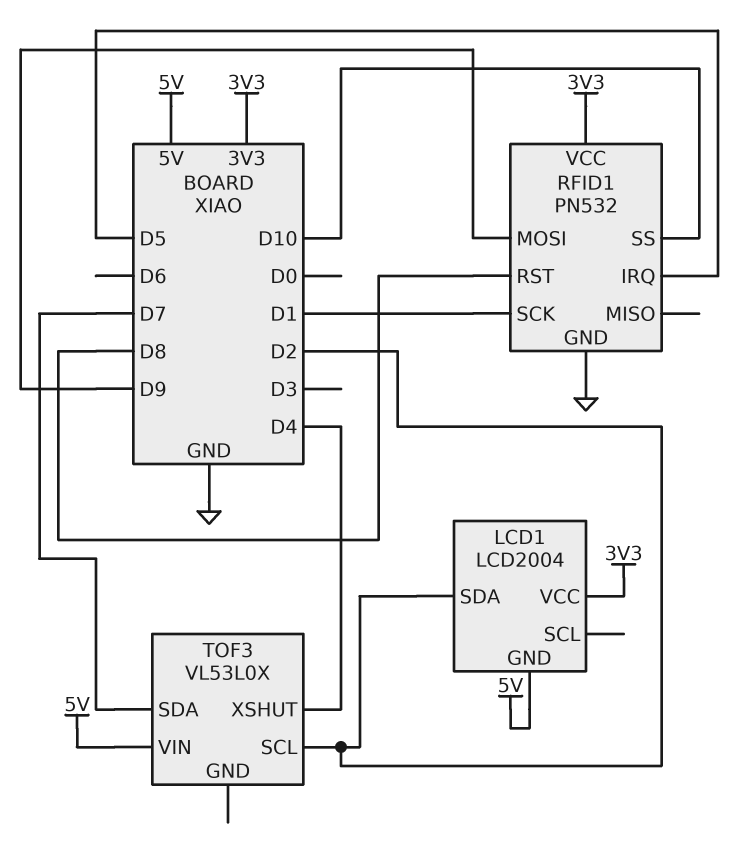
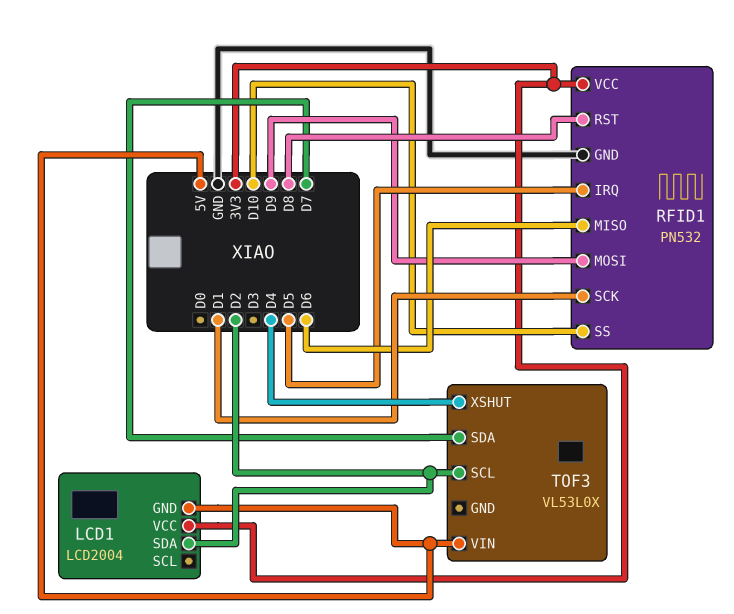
RFID1 pin MISO: none -> D6

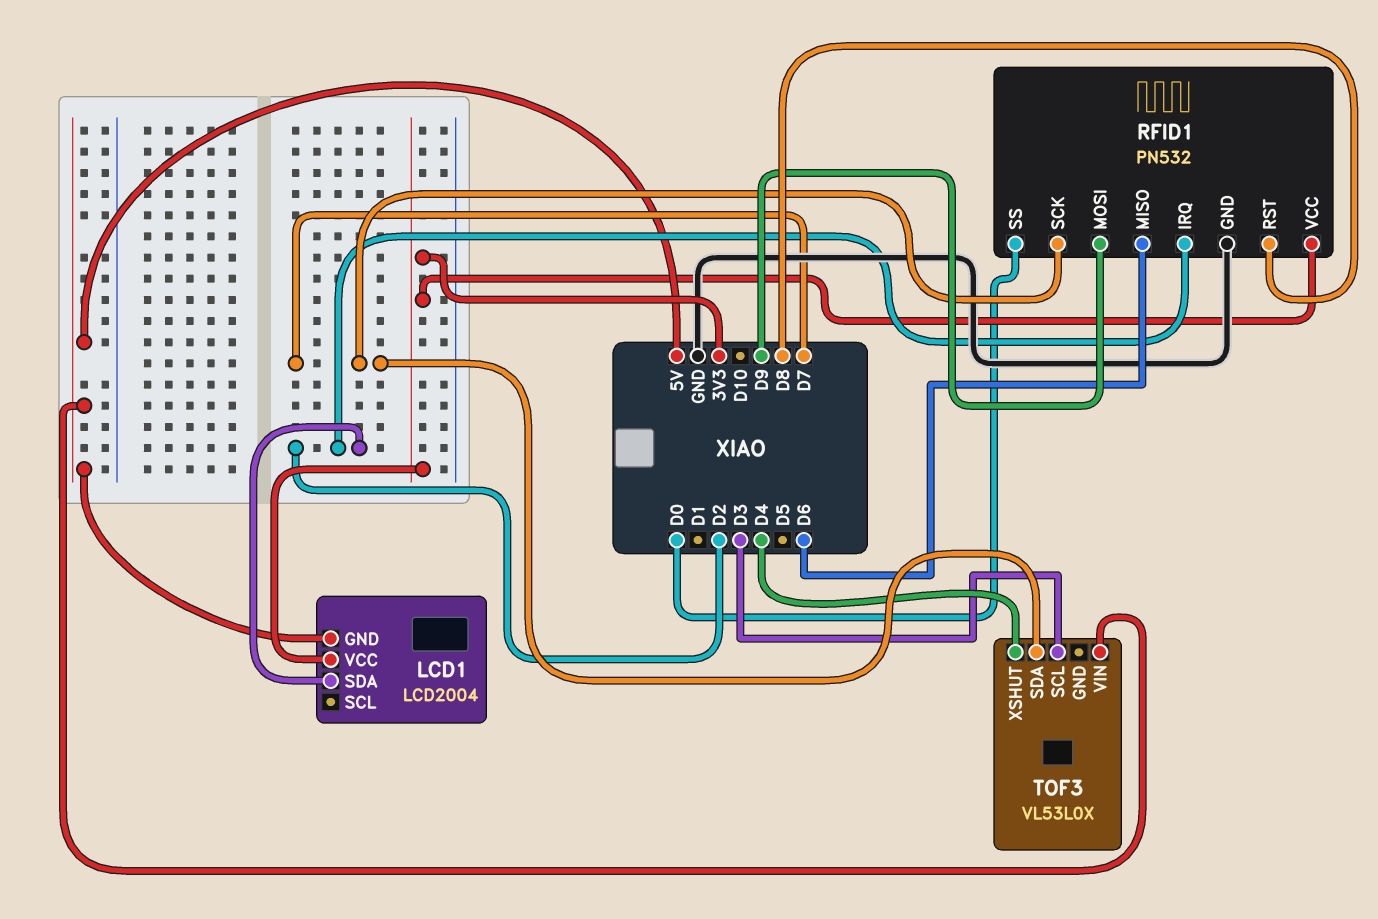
RFID1 pin IRQ: D5 -> D2
RFID1 pin SCK: D1 -> D7
RFID1 pin SS: D10 -> D0
TOF3 pin SCL: D2 -> D3

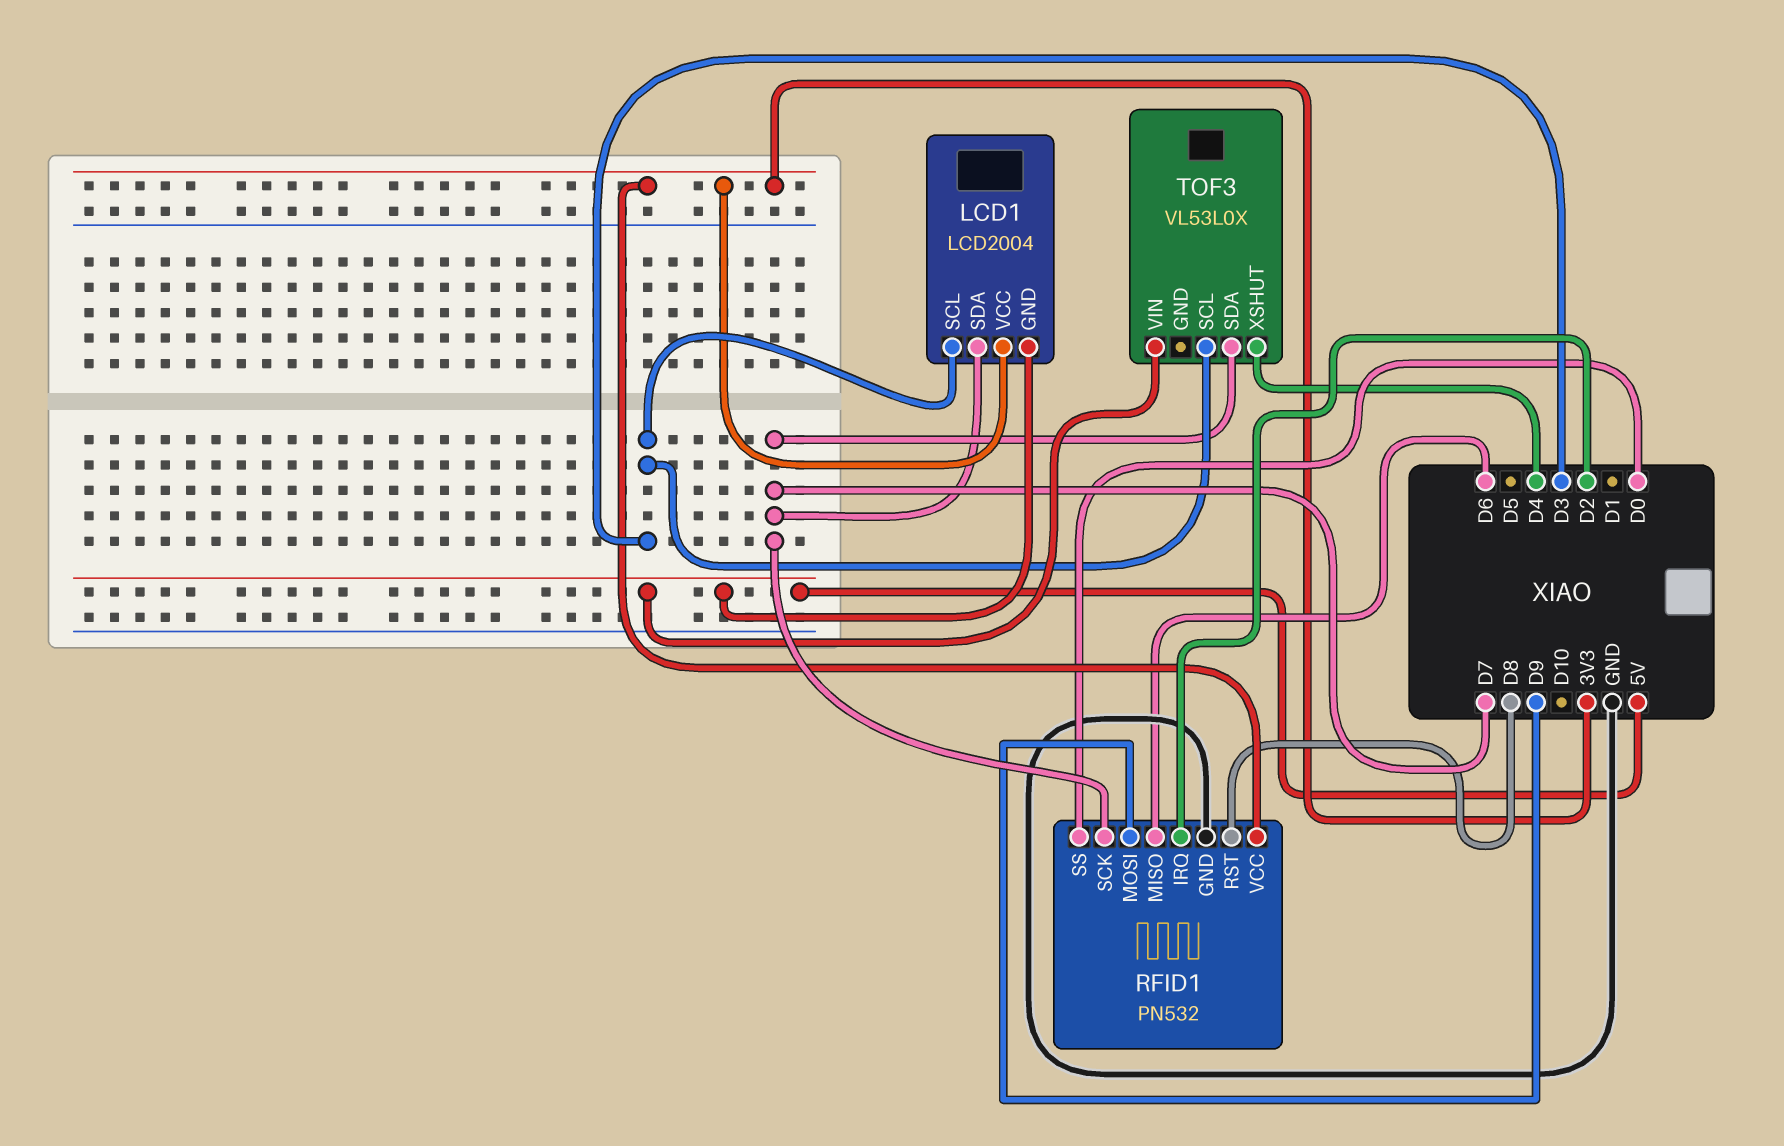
LCD1 pin SCL: none -> D3
LCD1 pin SDA: D2 -> D7

